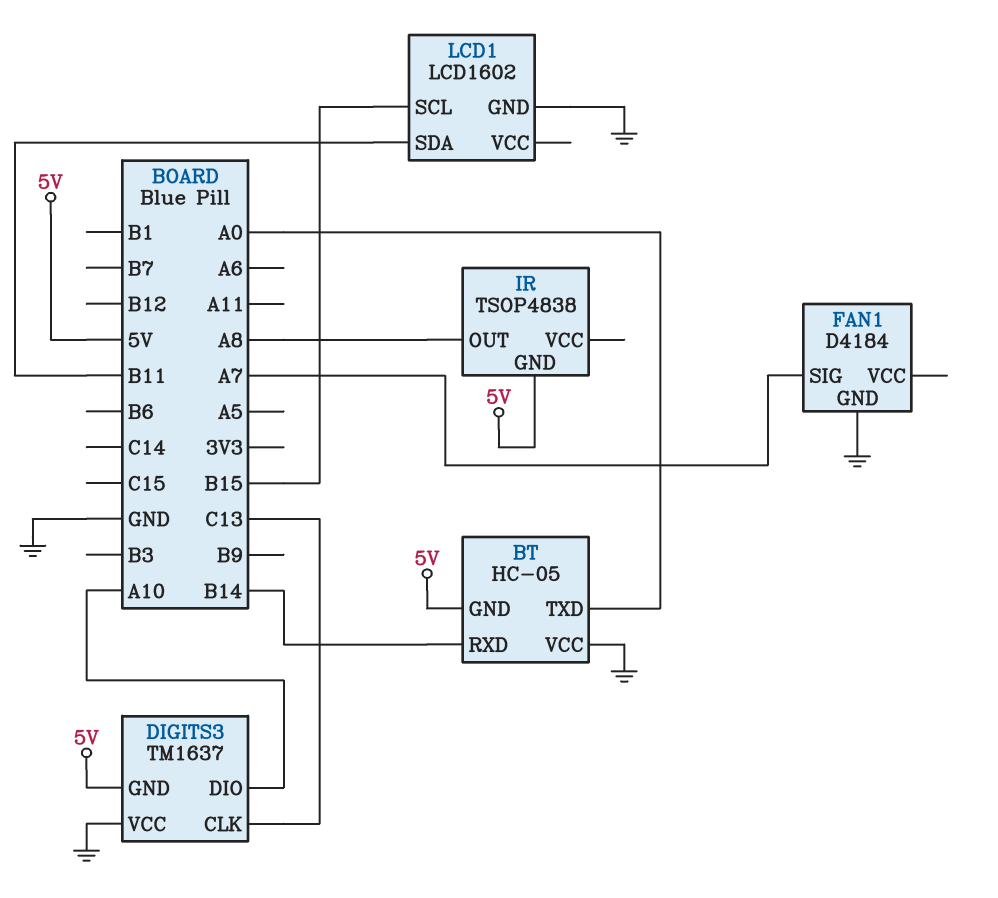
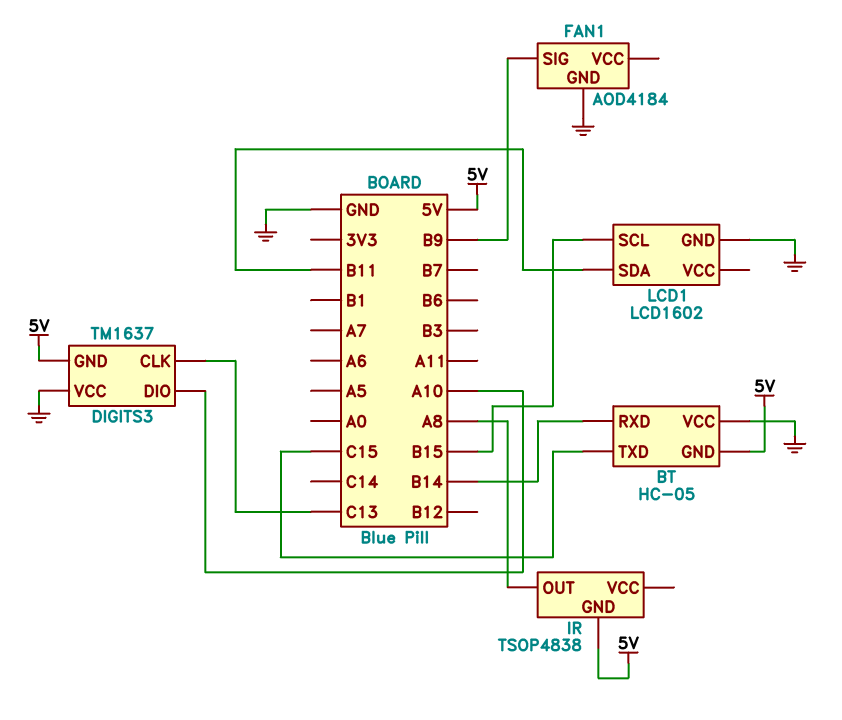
BT pin TXD: A0 -> C15
FAN1: D4184 -> AOD4184
FAN1 pin SIG: A7 -> B9

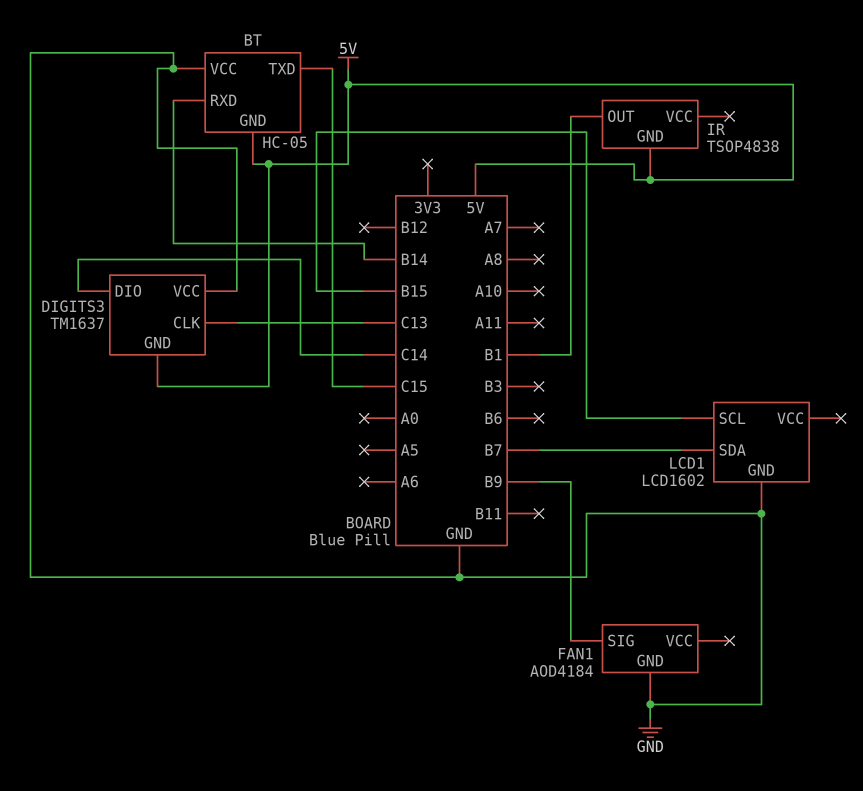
DIGITS3 pin DIO: A10 -> C14
IR pin OUT: A8 -> B1
LCD1 pin SDA: B11 -> B7

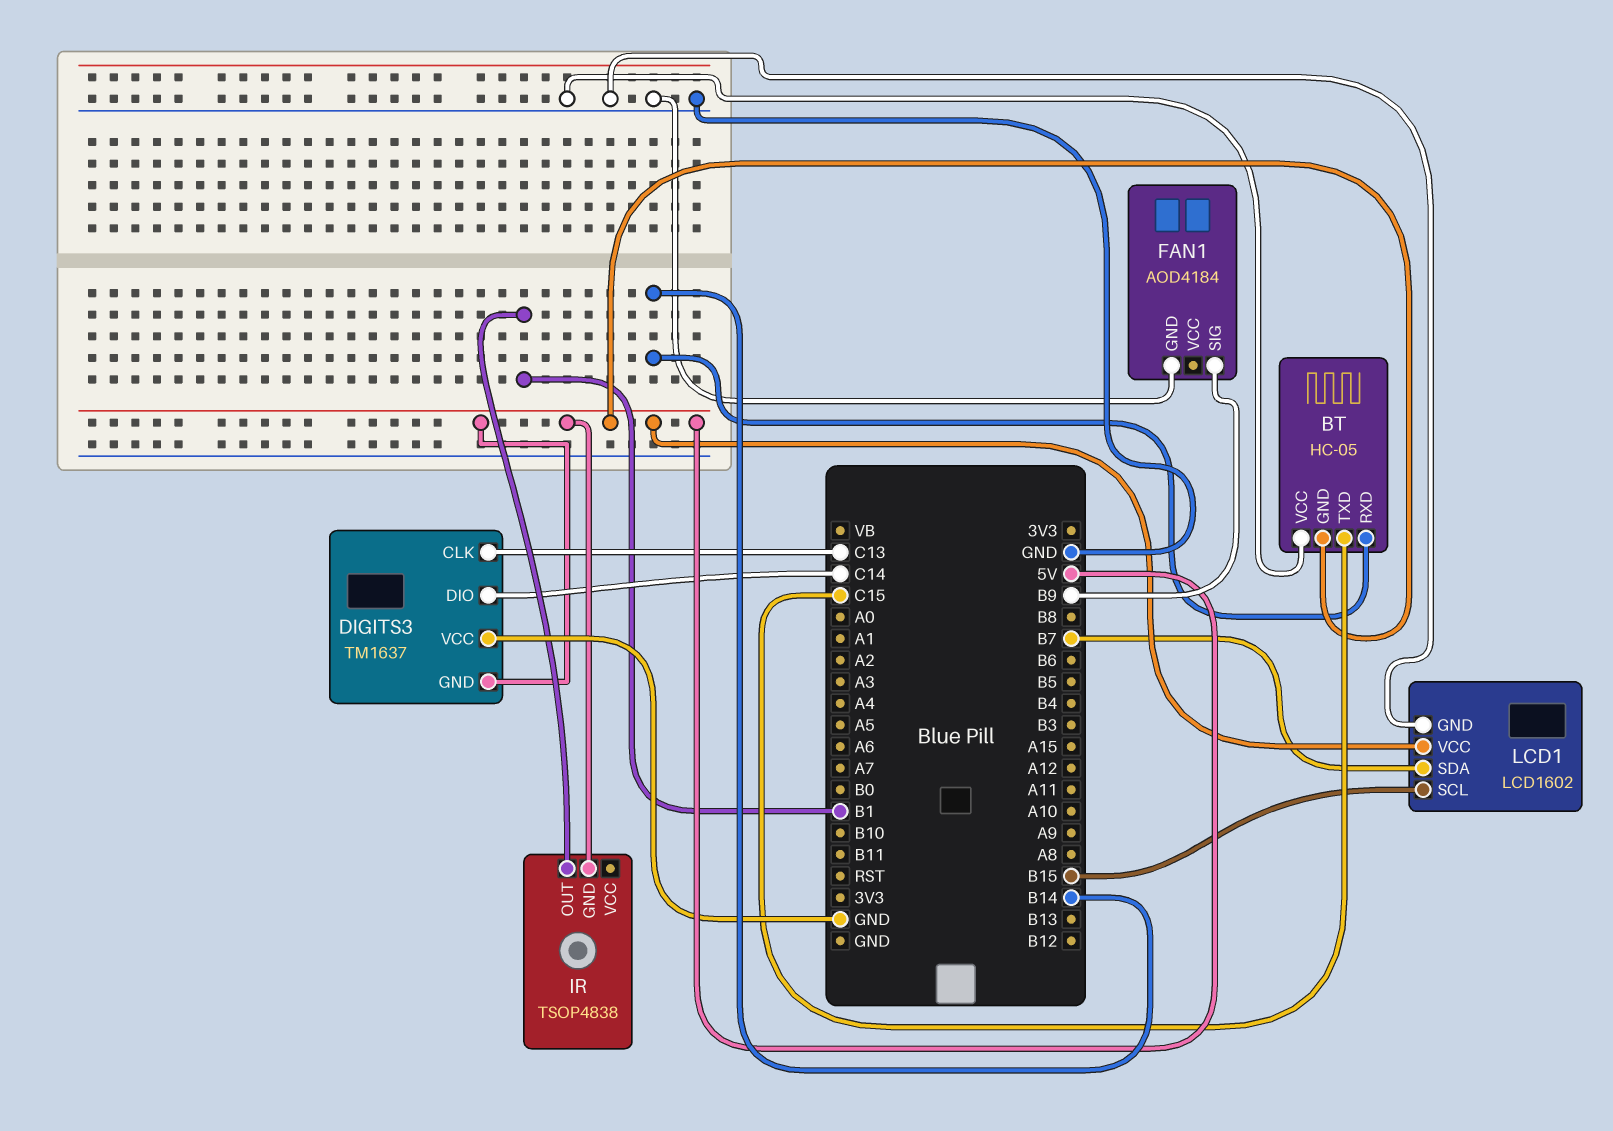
LCD1 pin VCC: none -> 5V

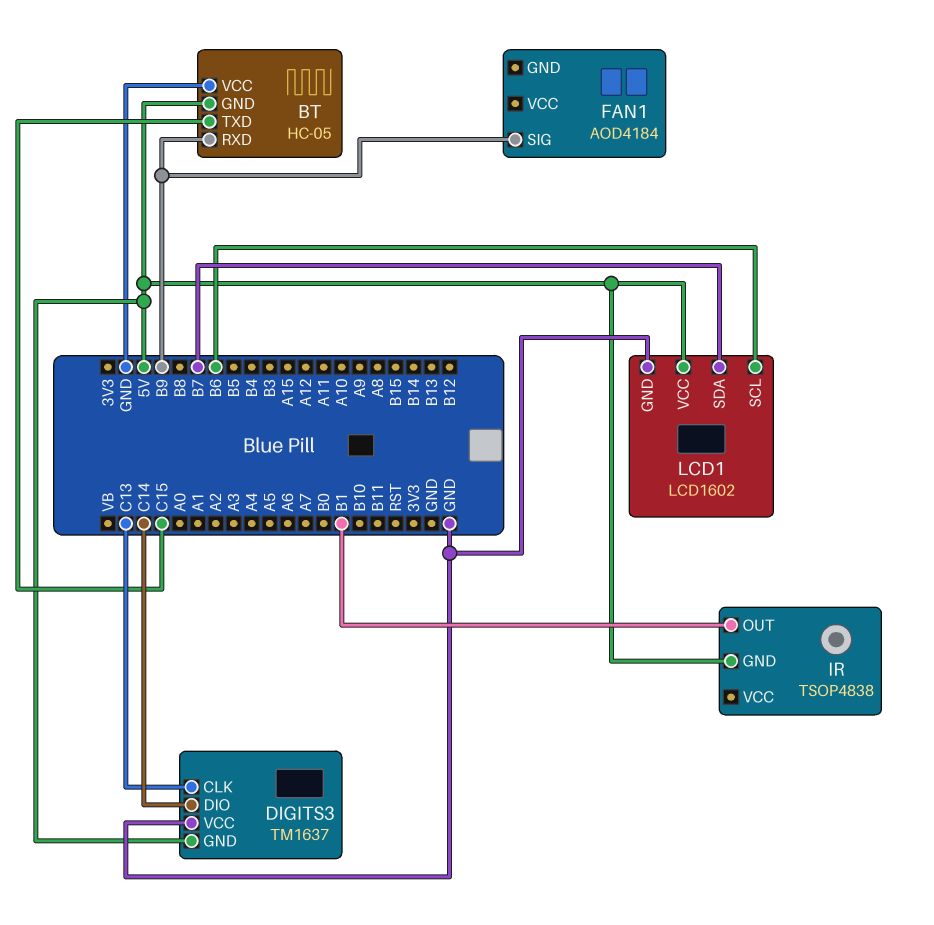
BT pin RXD: B14 -> B9
FAN1 pin GND: GND -> none
LCD1 pin SCL: B15 -> B6

